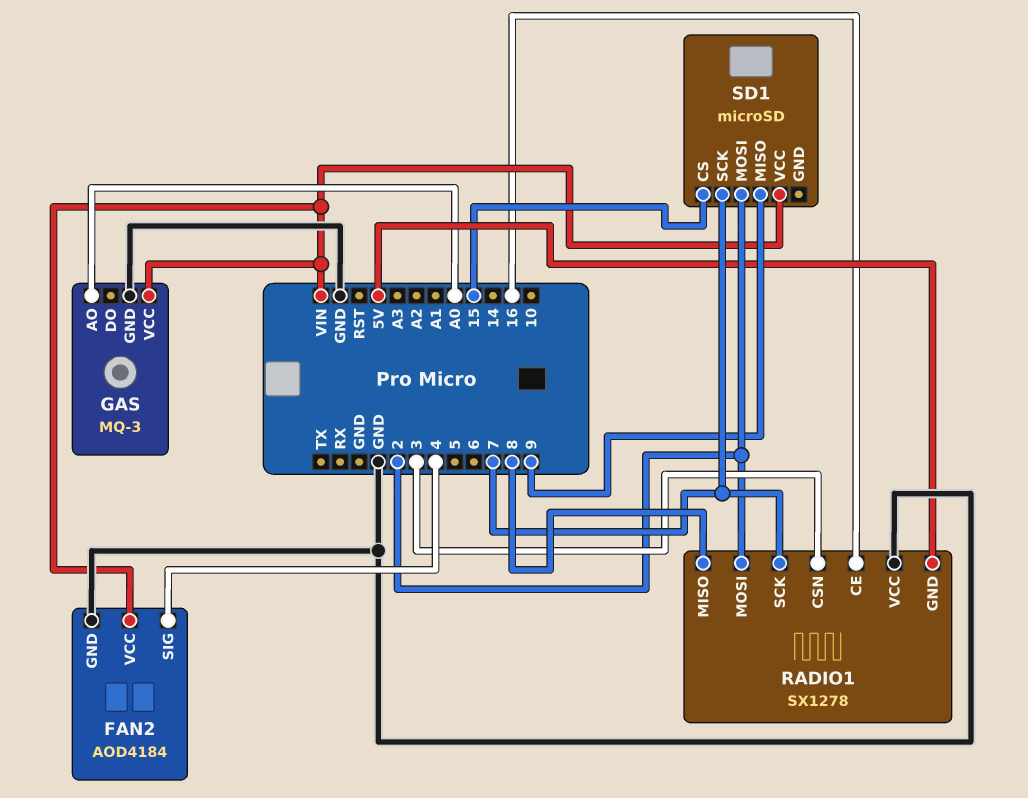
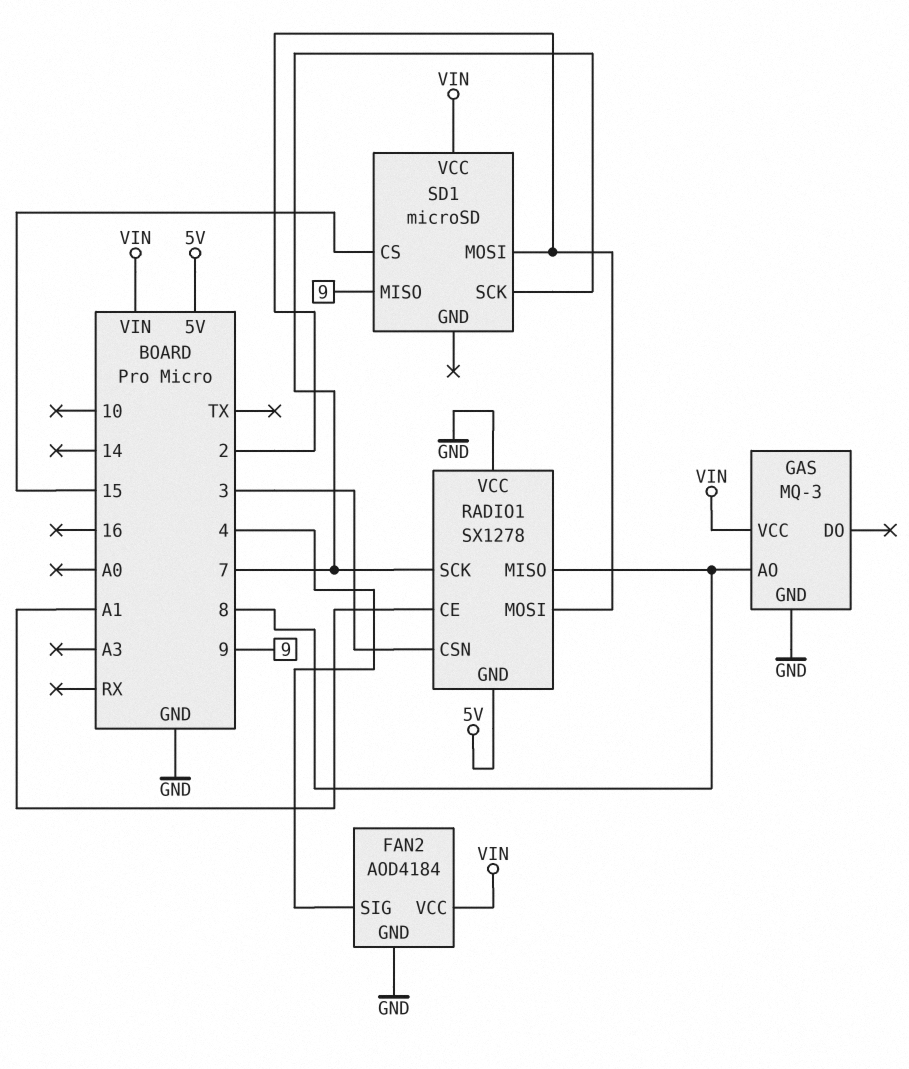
GAS pin AO: A0 -> 8
RADIO1 pin CE: 16 -> A1

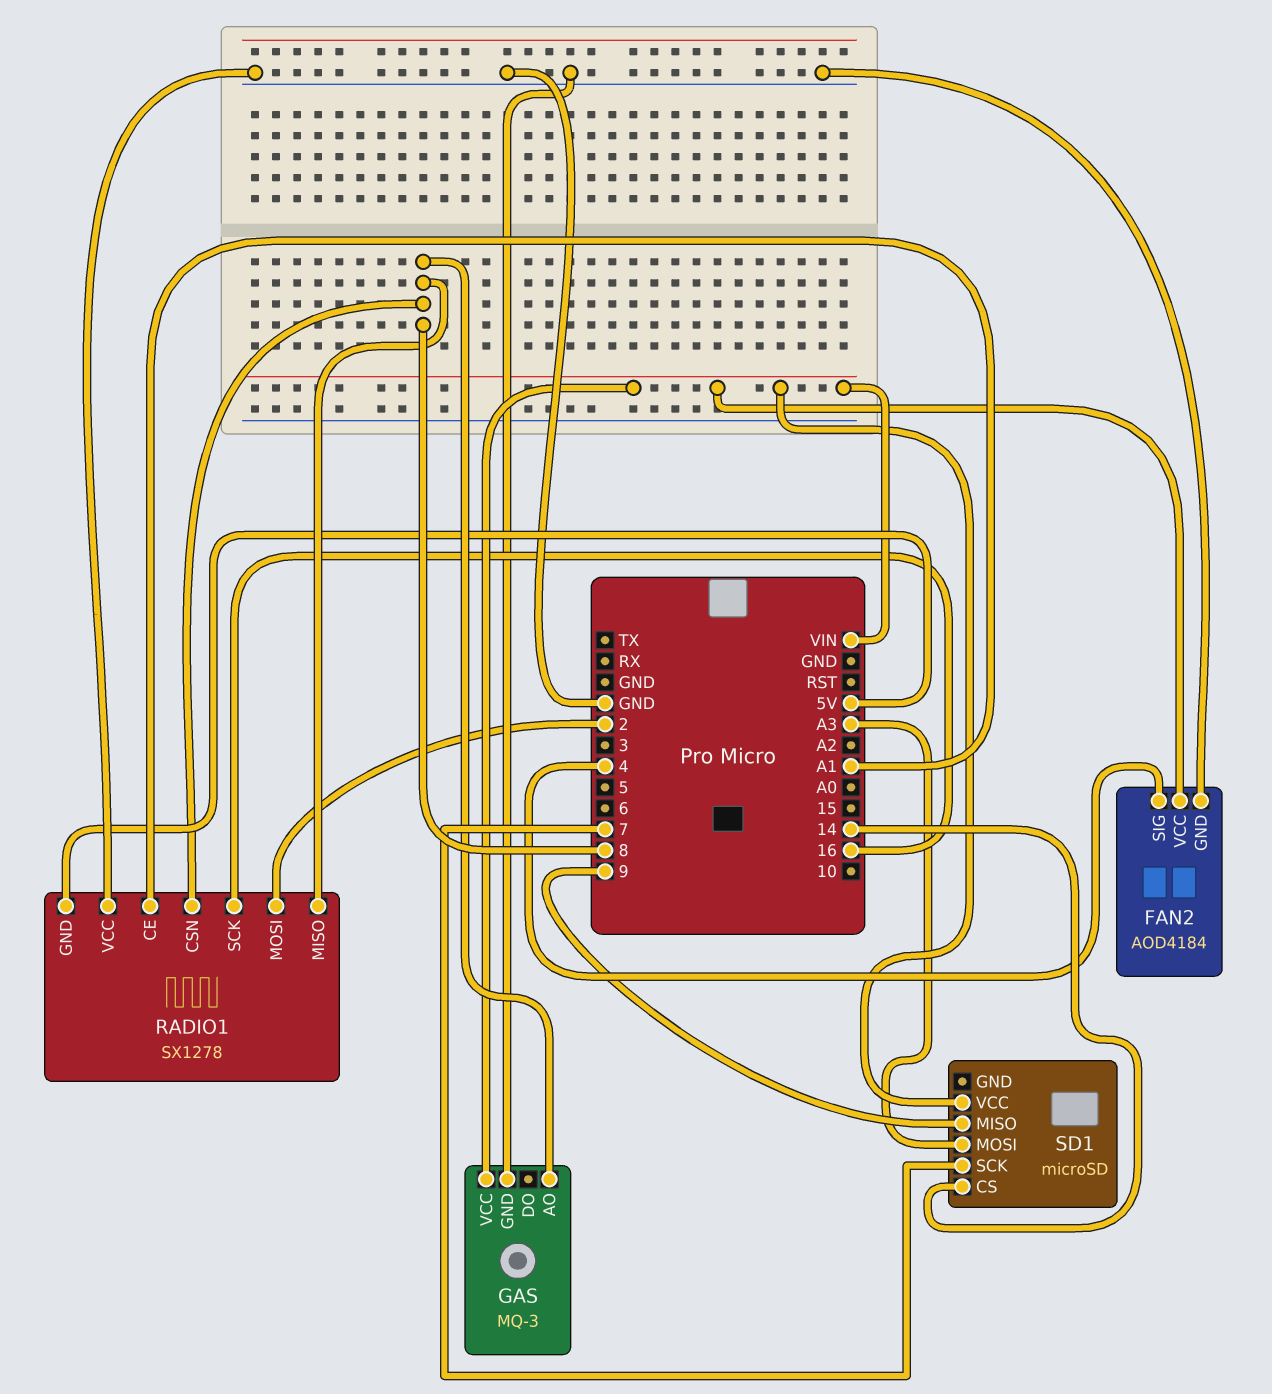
RADIO1 pin CSN: 3 -> 8
RADIO1 pin SCK: 7 -> 16
SD1 pin CS: 15 -> 14
SD1 pin MOSI: 2 -> A3

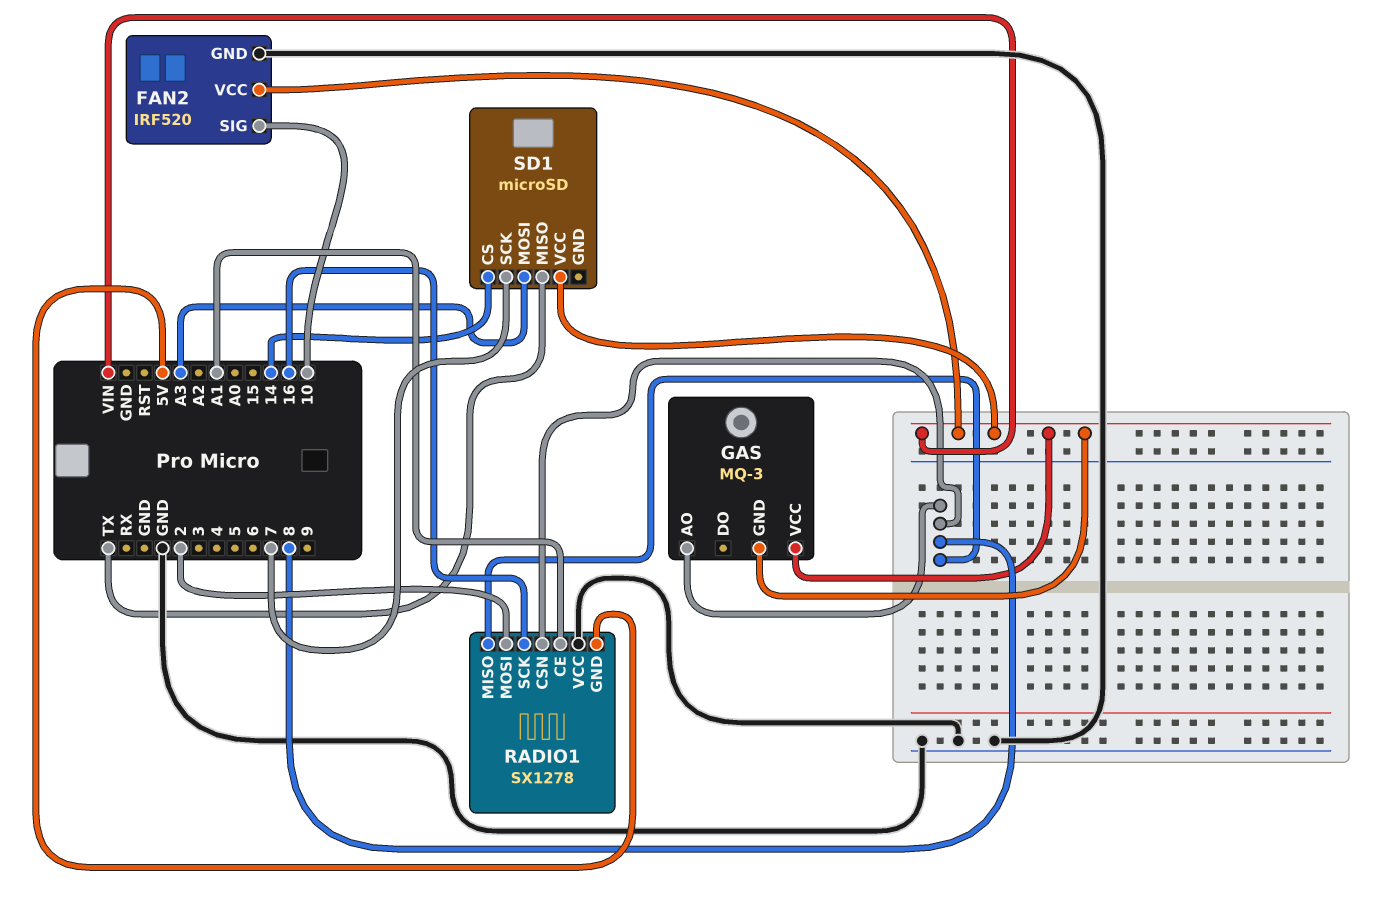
FAN2: AOD4184 -> IRF520
FAN2 pin SIG: 4 -> 10
GAS pin GND: GND -> VIN
SD1 pin MISO: 9 -> TX

